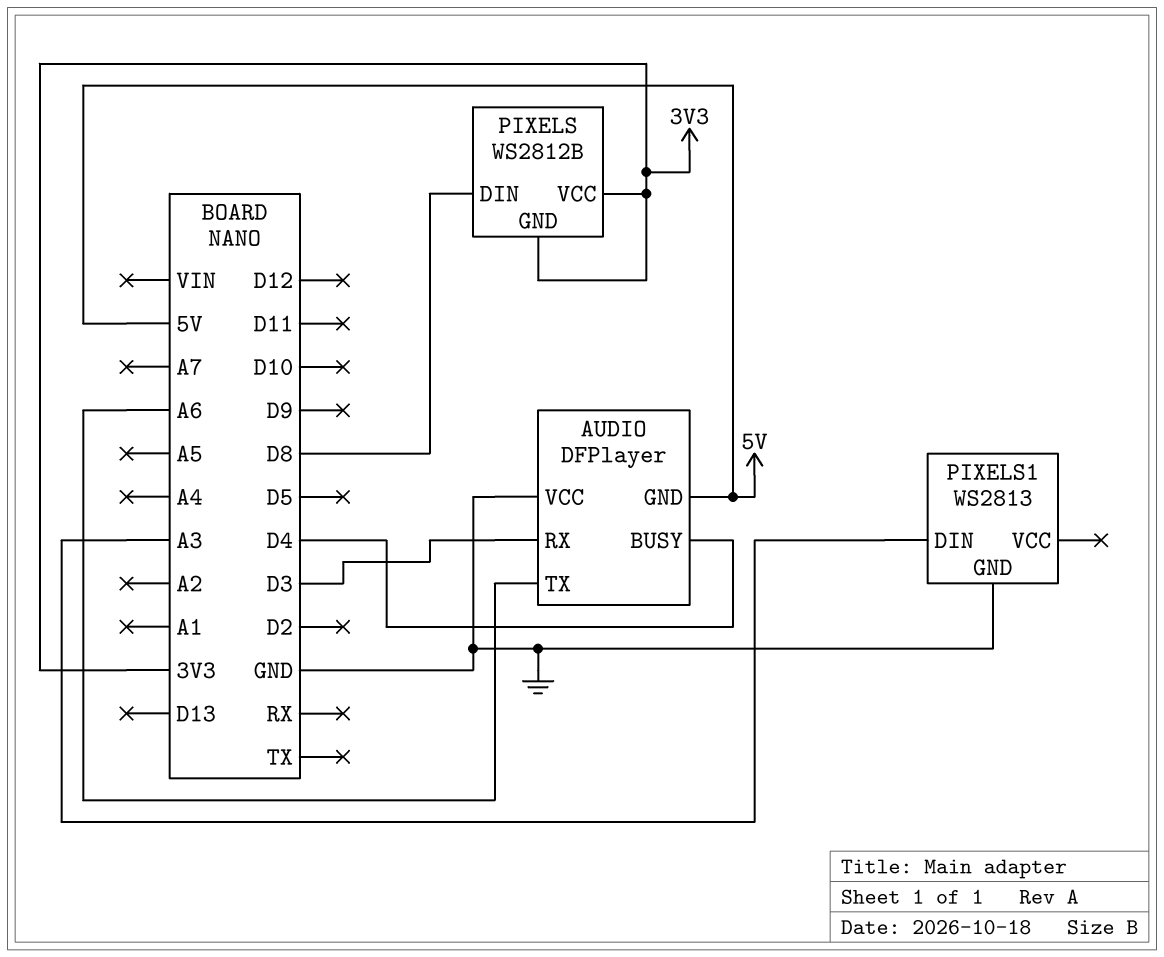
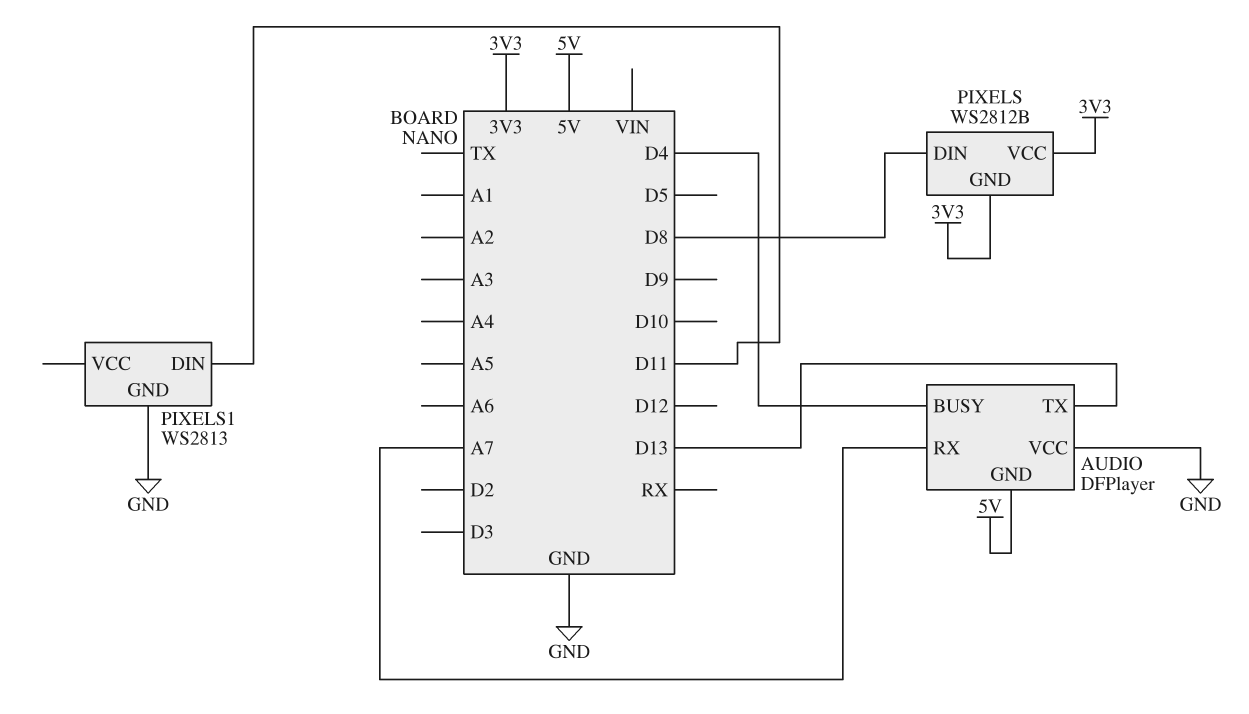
AUDIO pin RX: D3 -> A7
AUDIO pin TX: A6 -> D13
PIXELS1 pin DIN: A3 -> D11

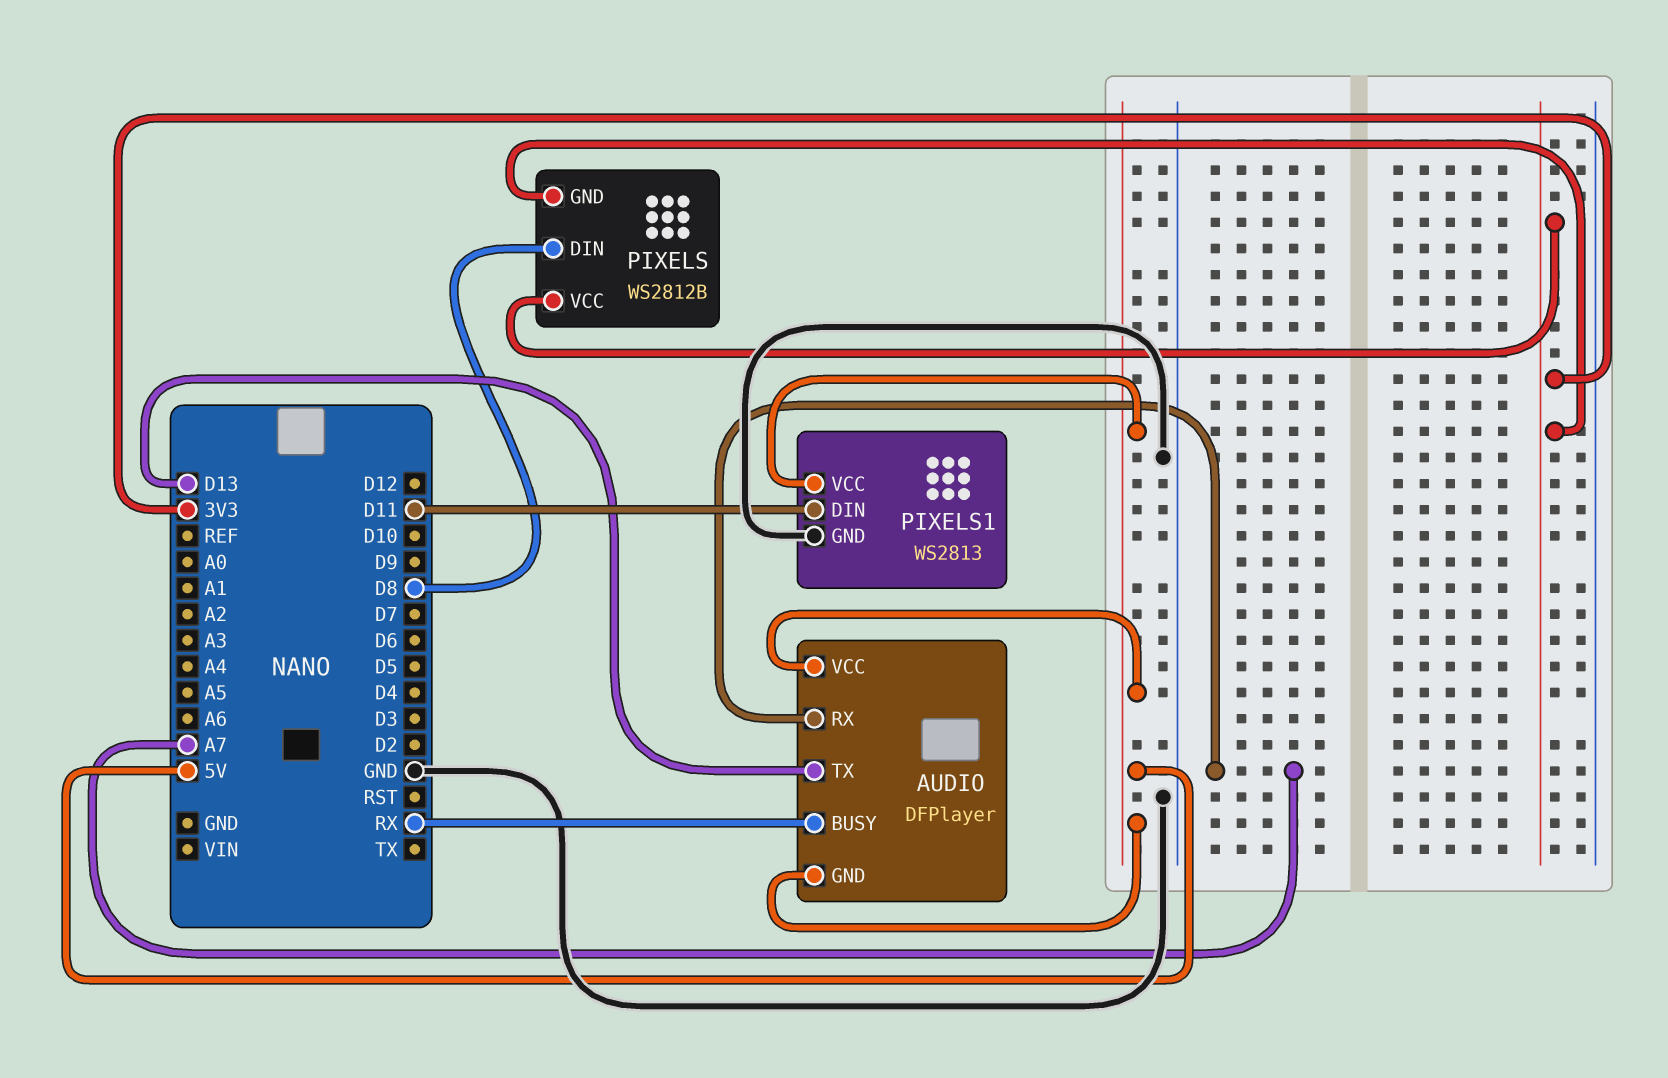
AUDIO pin BUSY: D4 -> RX
AUDIO pin VCC: GND -> 5V
PIXELS1 pin VCC: none -> 5V

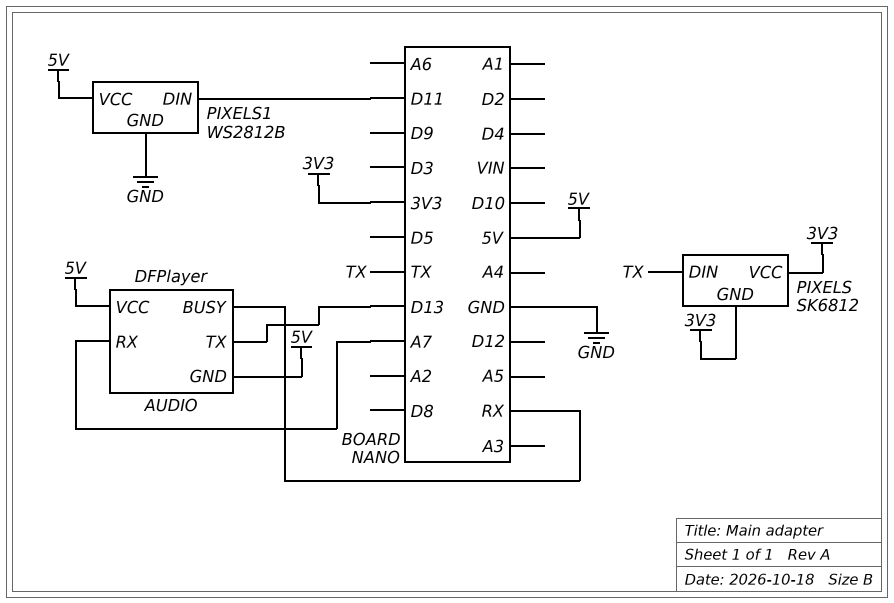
PIXELS: WS2812B -> SK6812
PIXELS pin DIN: D8 -> TX
PIXELS1: WS2813 -> WS2812B

